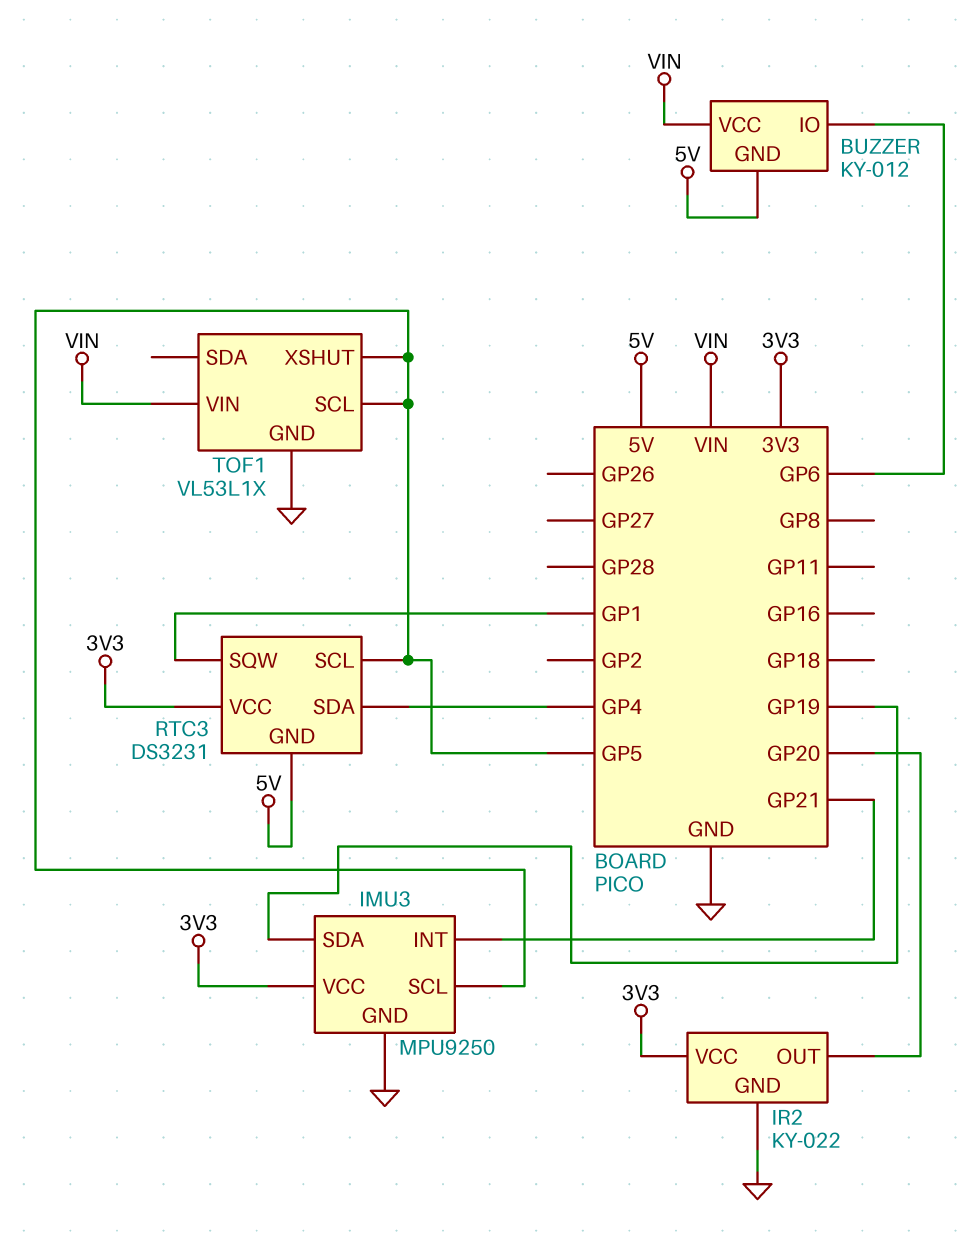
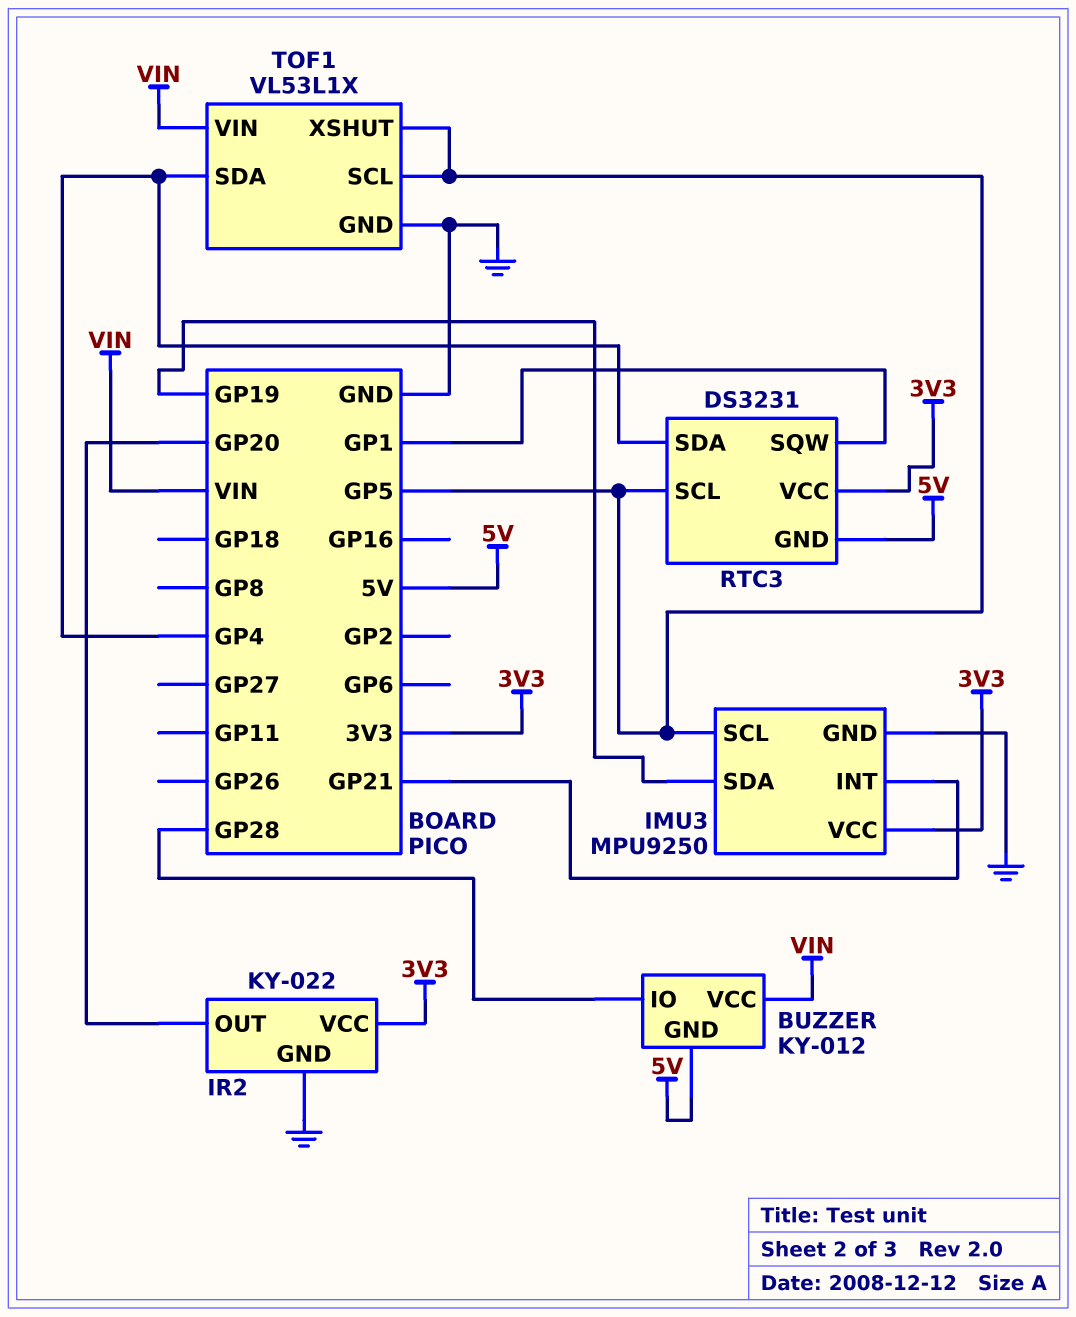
BUZZER pin IO: GP6 -> GP28
TOF1 pin SDA: none -> GP4

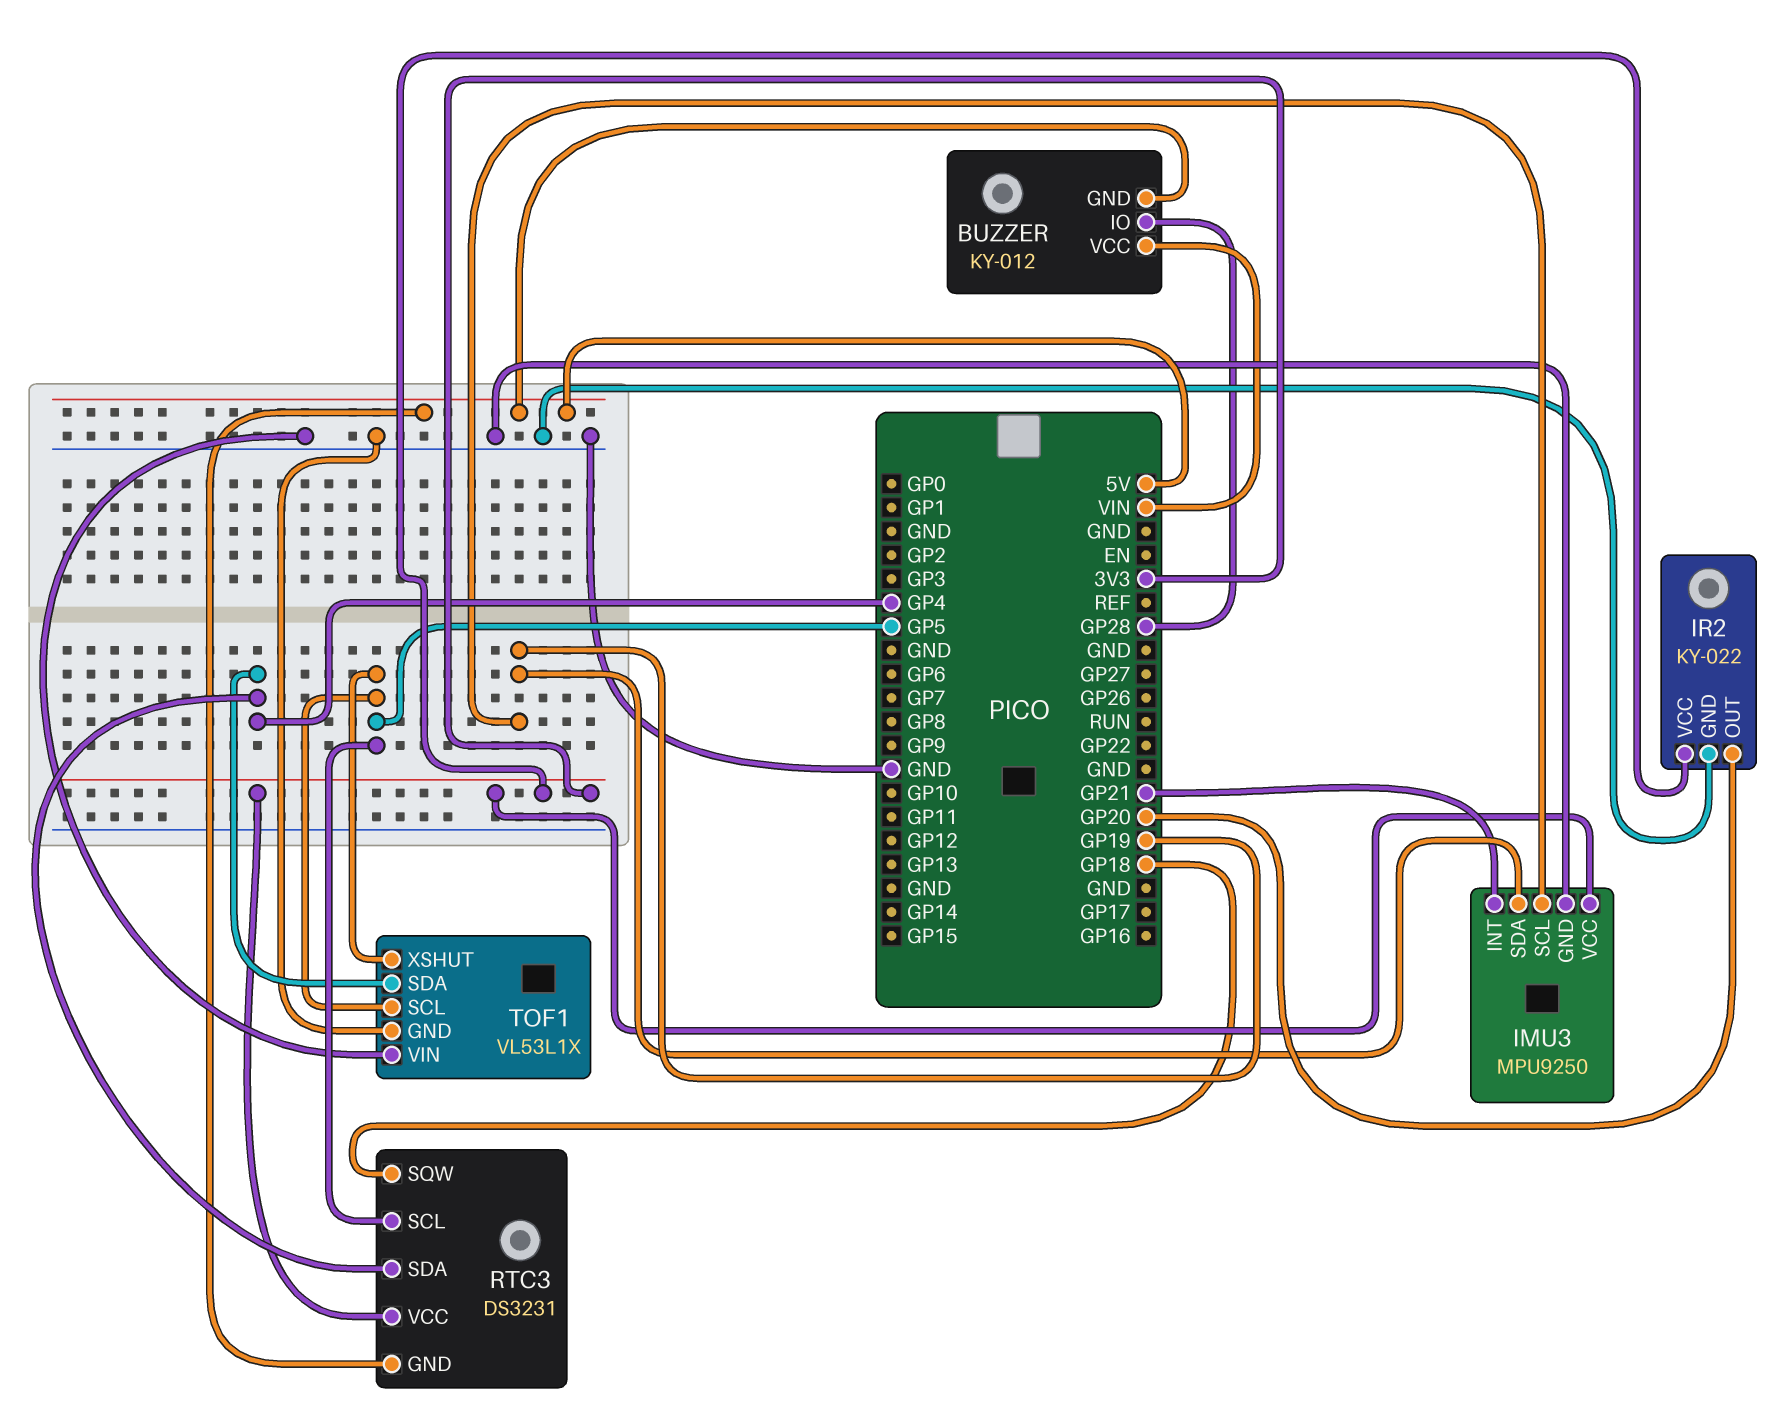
IMU3 pin SCL: GP5 -> GP19
RTC3 pin SQW: GP1 -> GP18
TOF1 pin VIN: VIN -> GND

